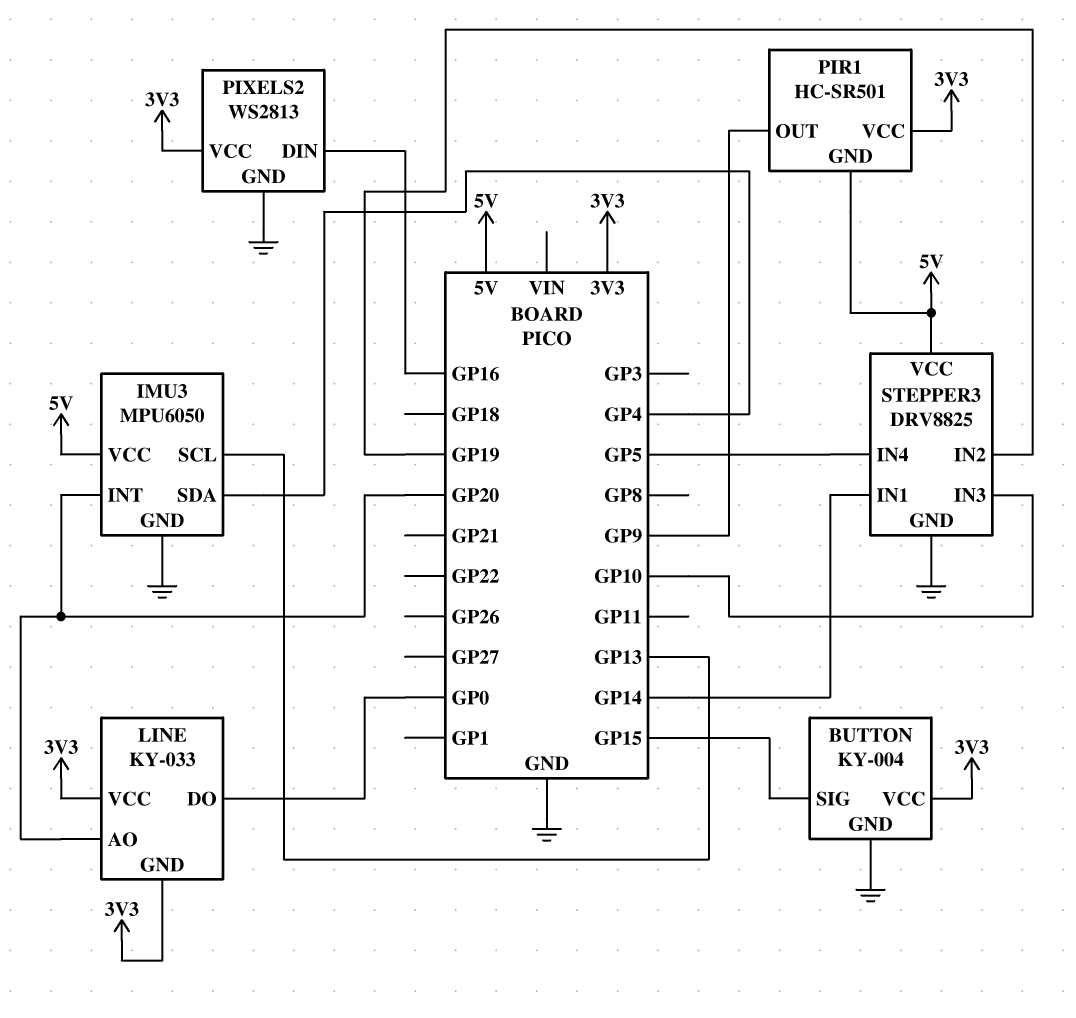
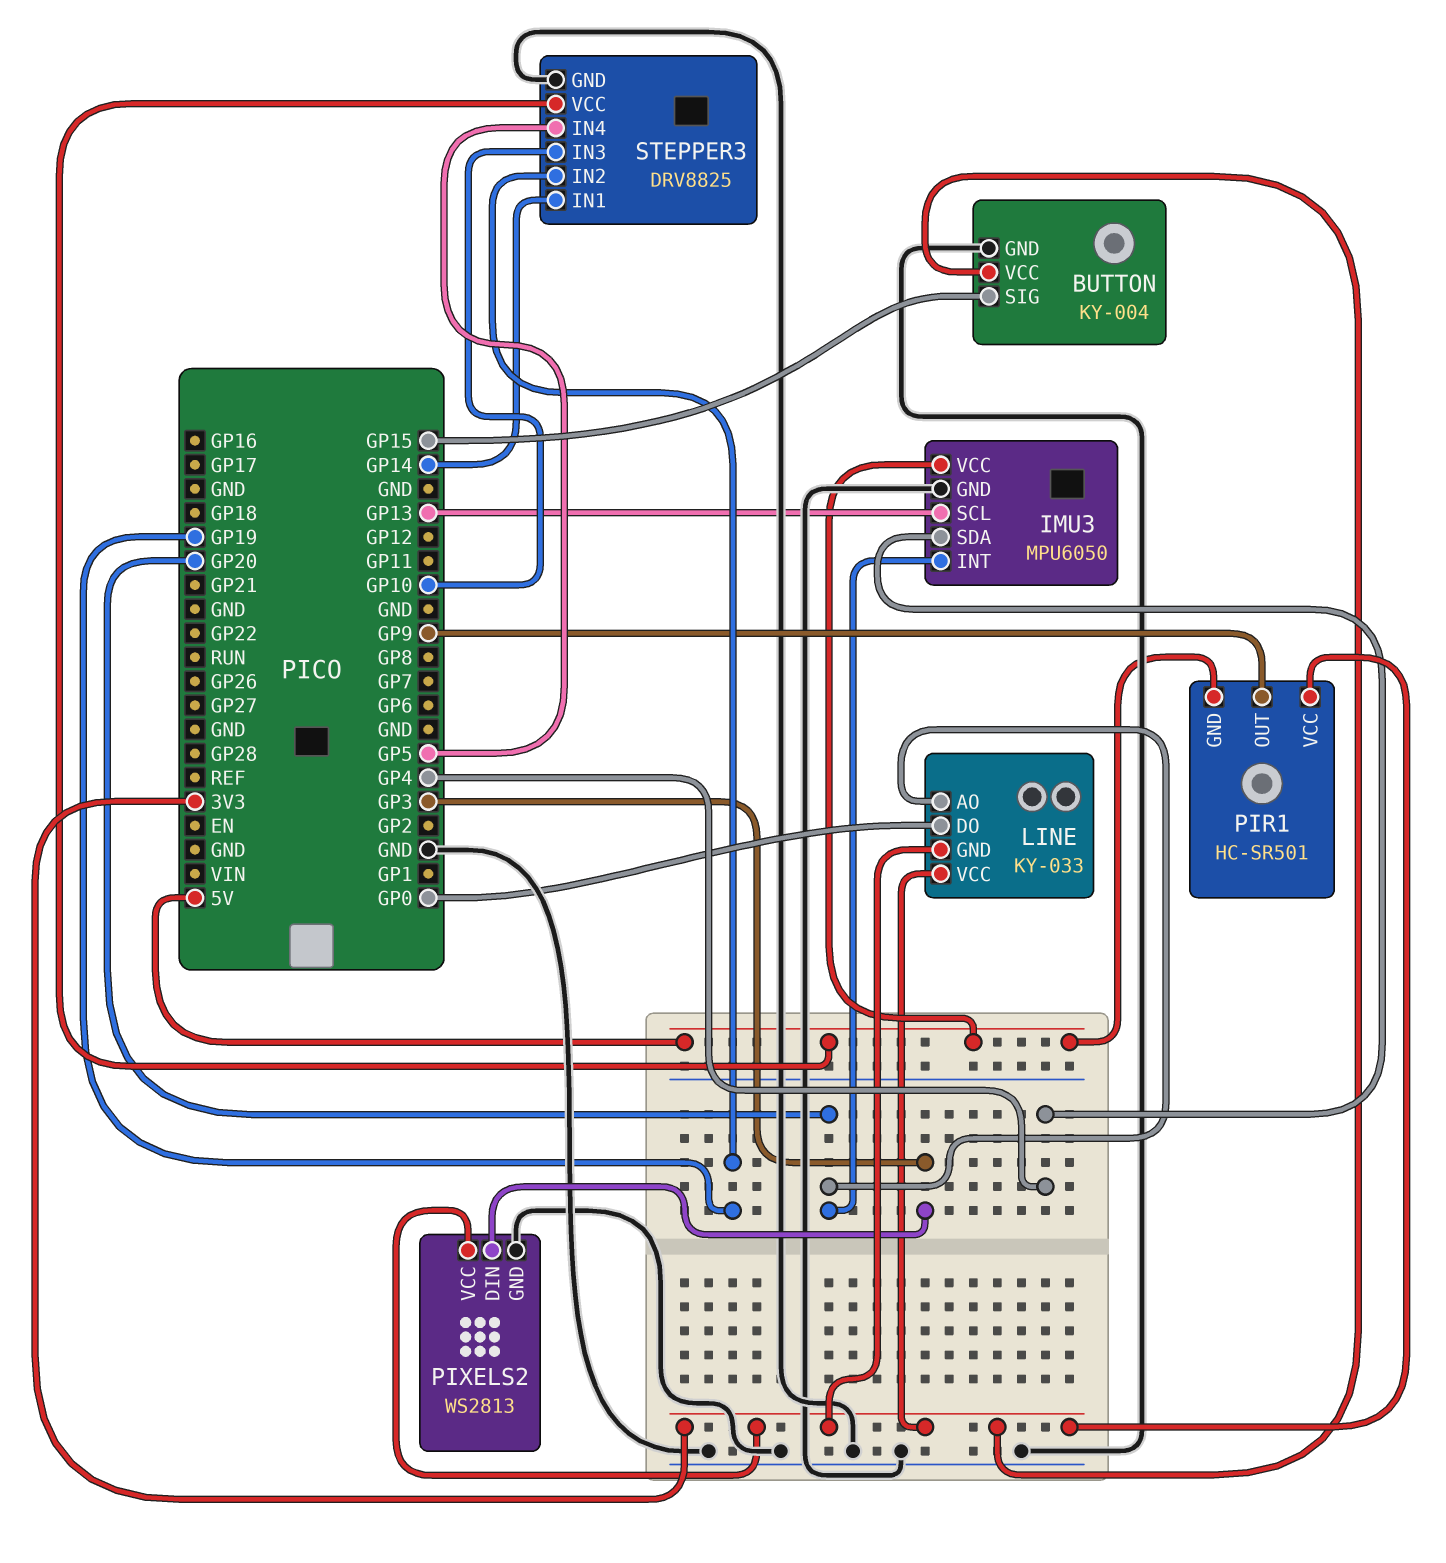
PIXELS2 pin DIN: GP16 -> GP3

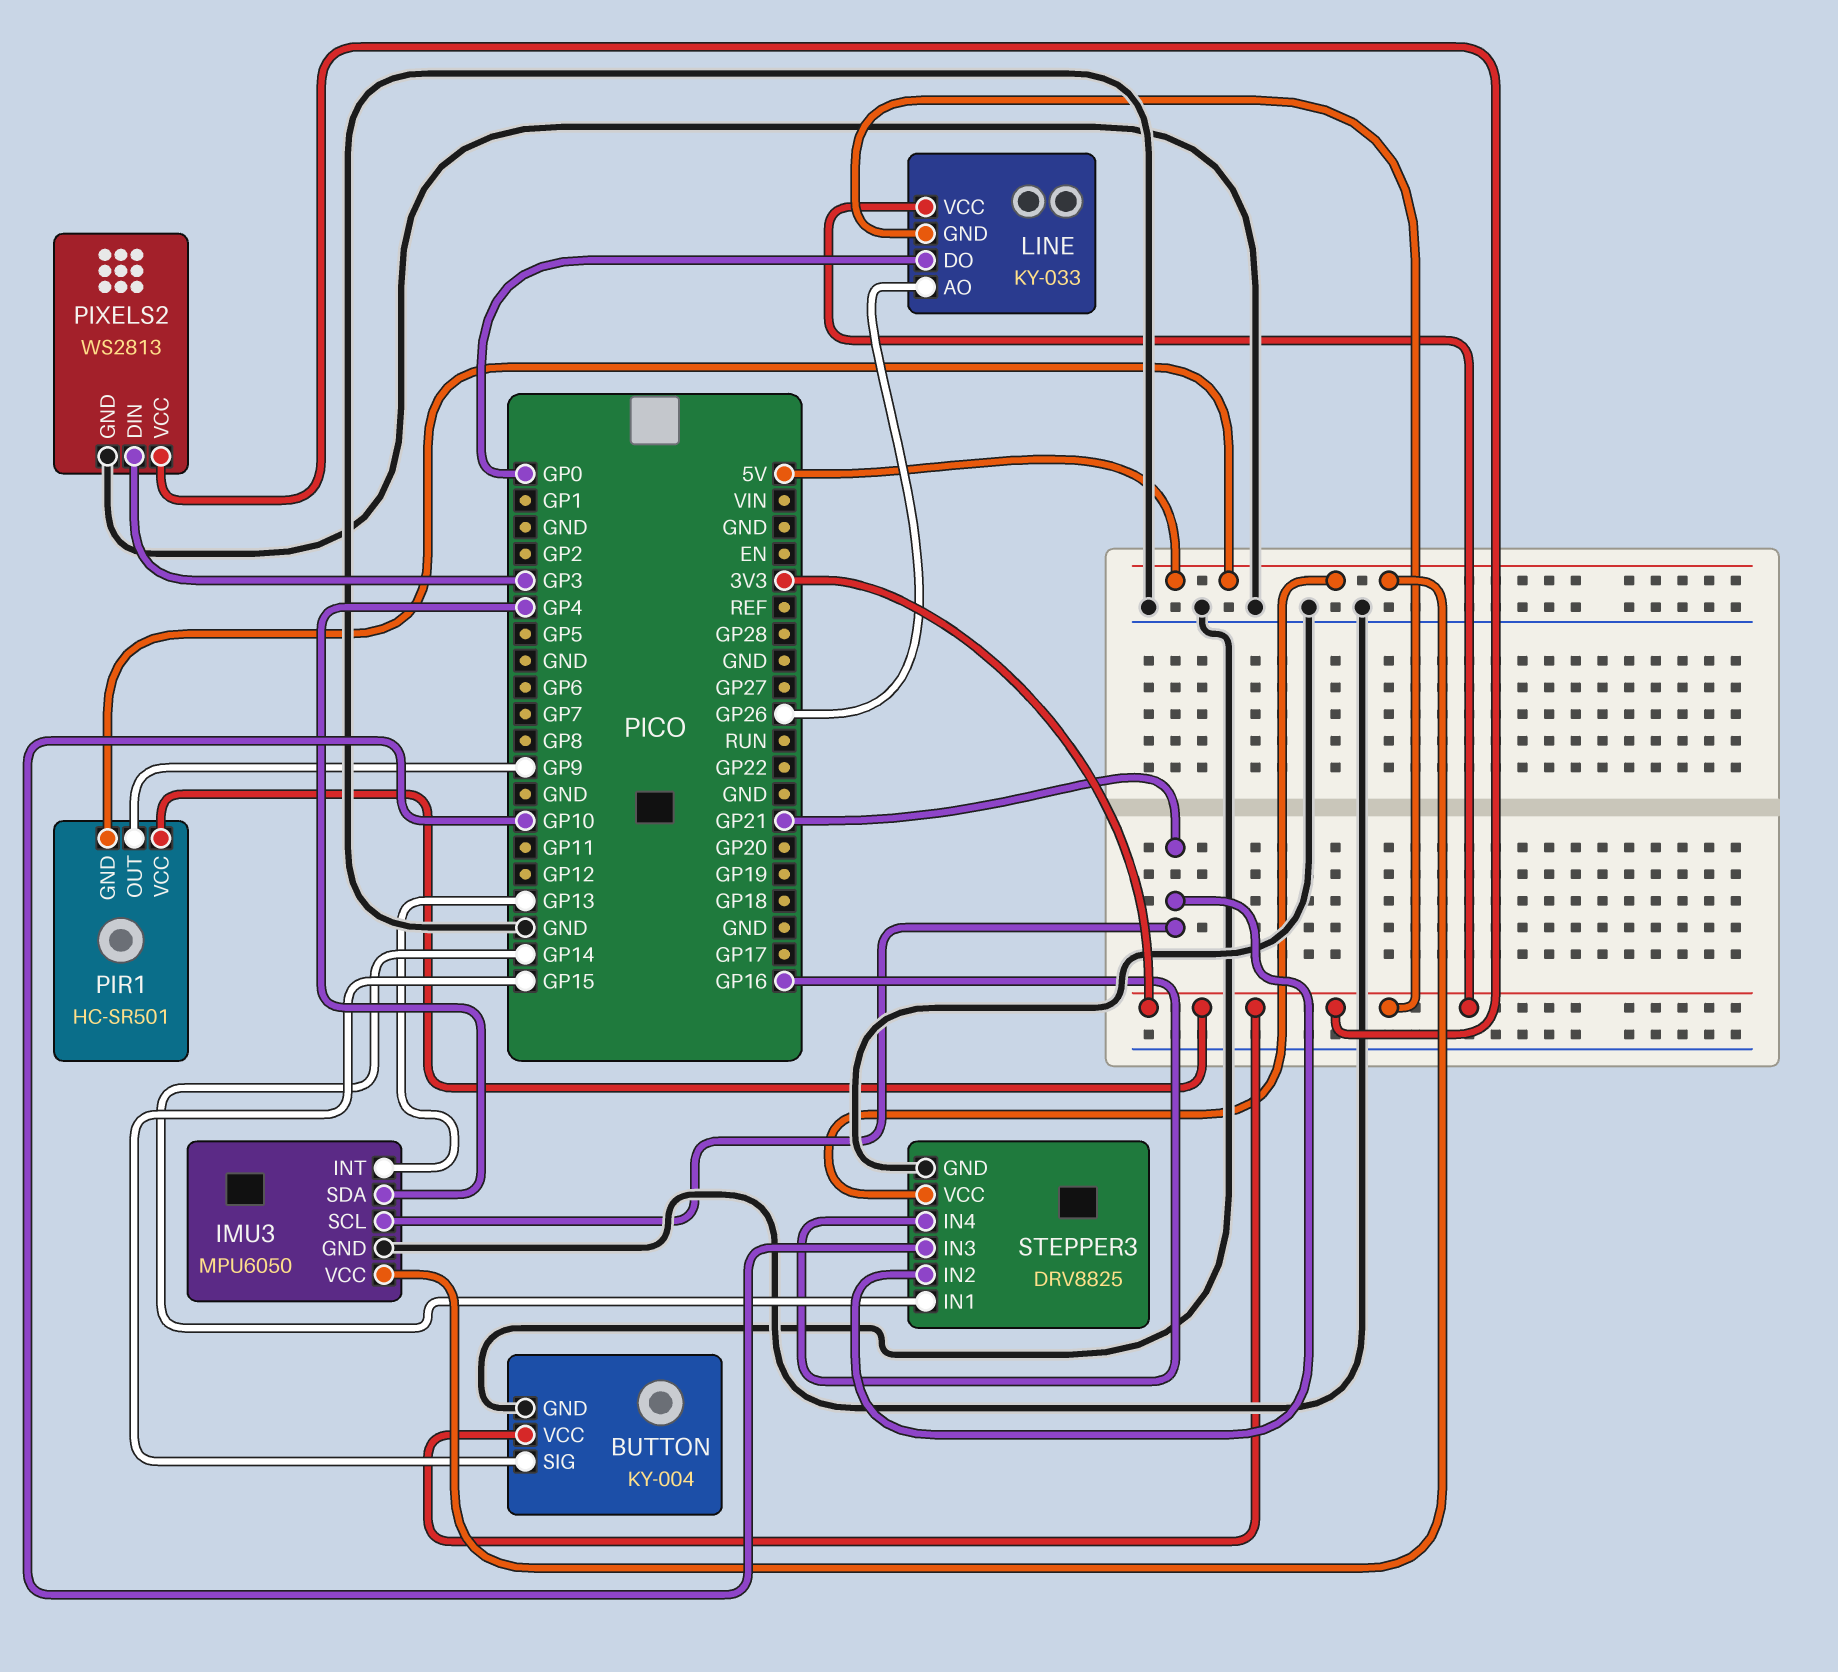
IMU3 pin INT: GP20 -> GP13
IMU3 pin SCL: GP13 -> GP21
LINE pin AO: GP20 -> GP26
STEPPER3 pin IN2: GP19 -> GP21
STEPPER3 pin IN4: GP5 -> GP16

